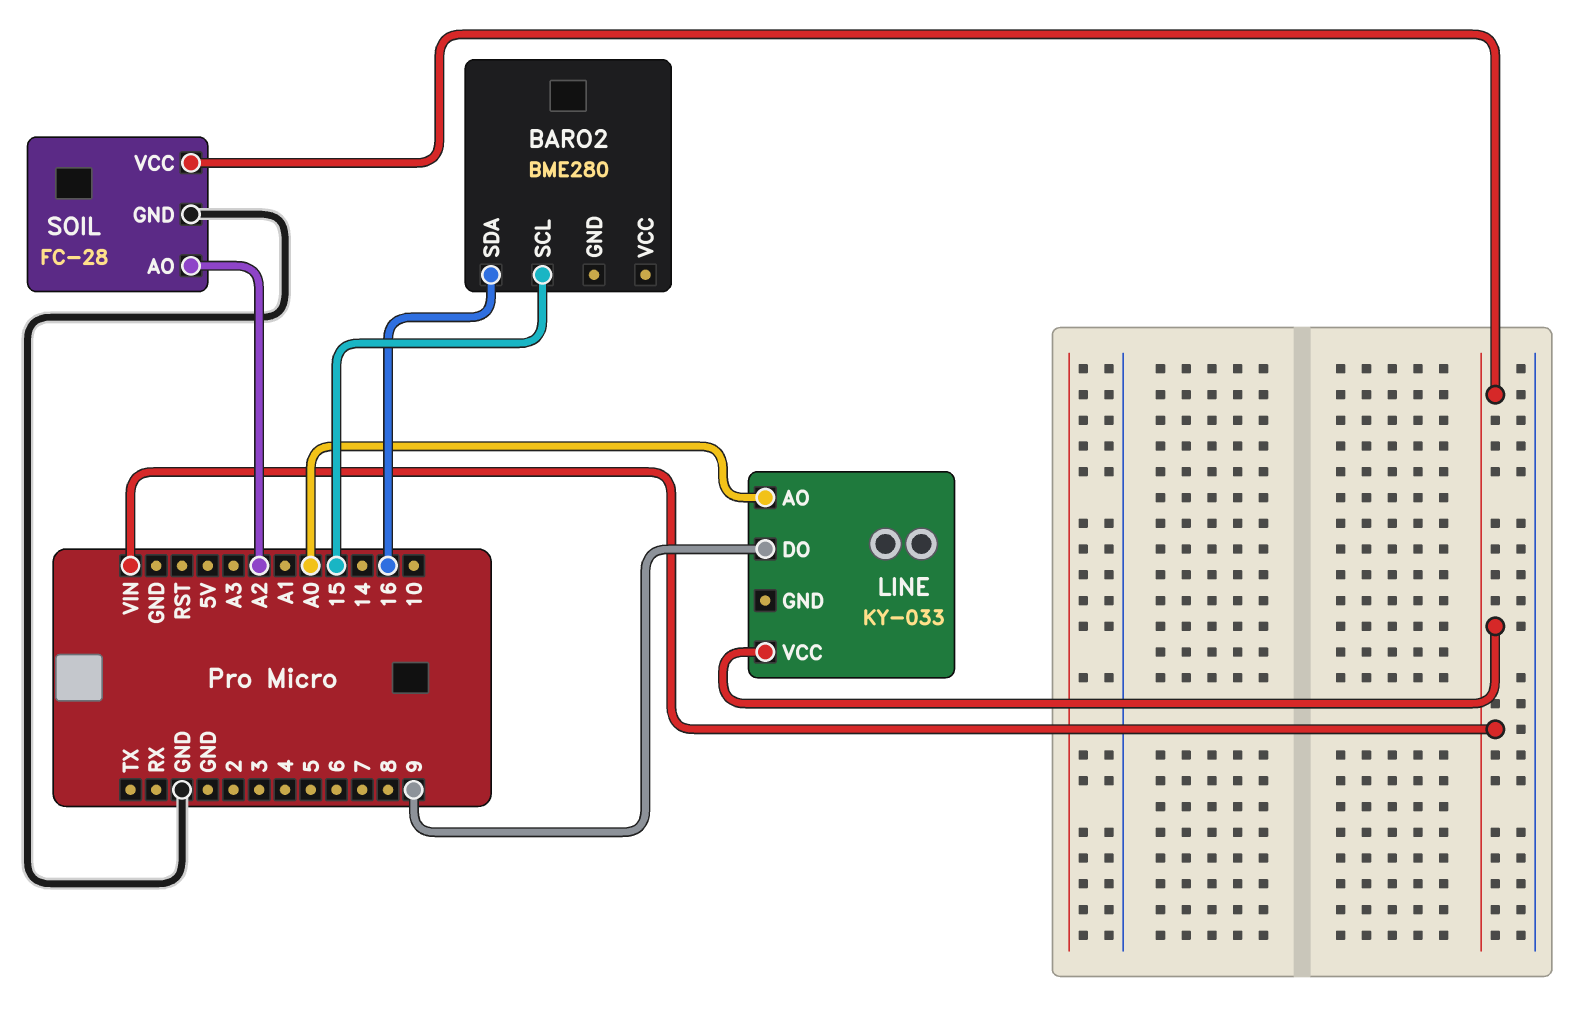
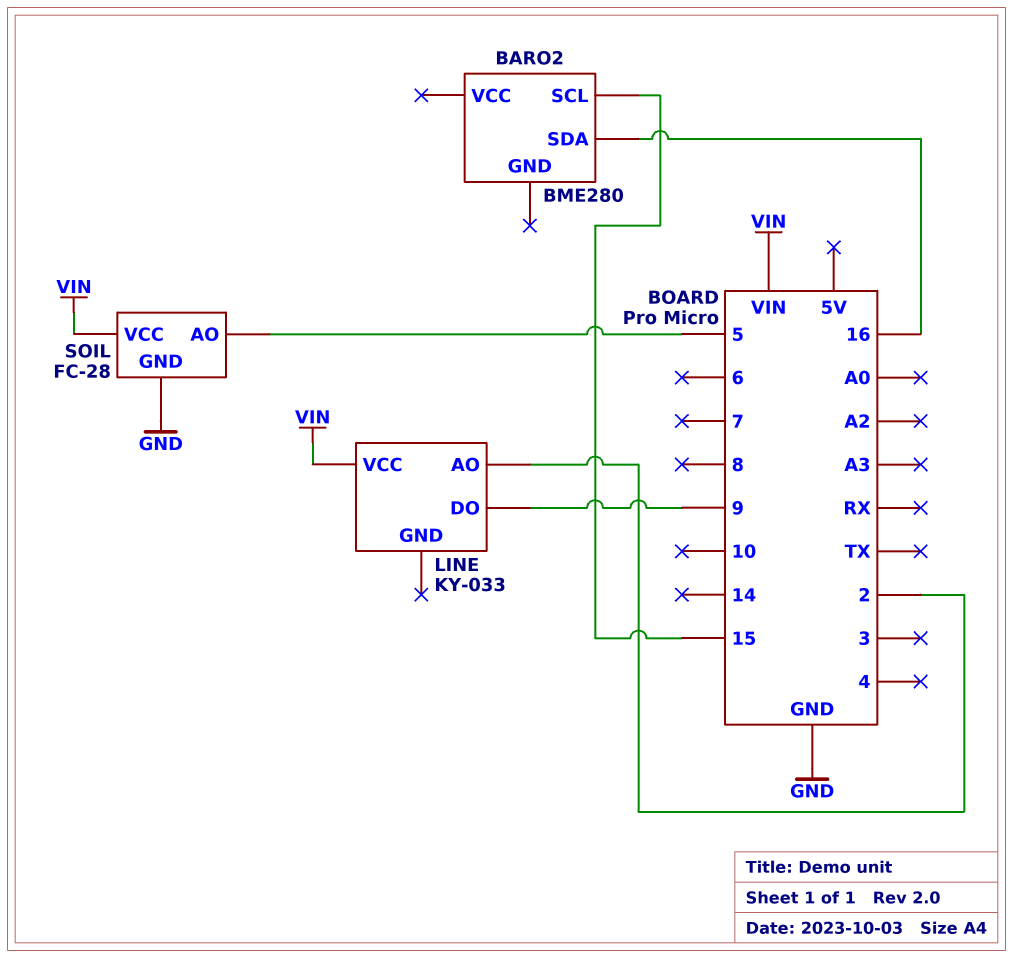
LINE pin AO: A0 -> 2
SOIL pin AO: A2 -> 5

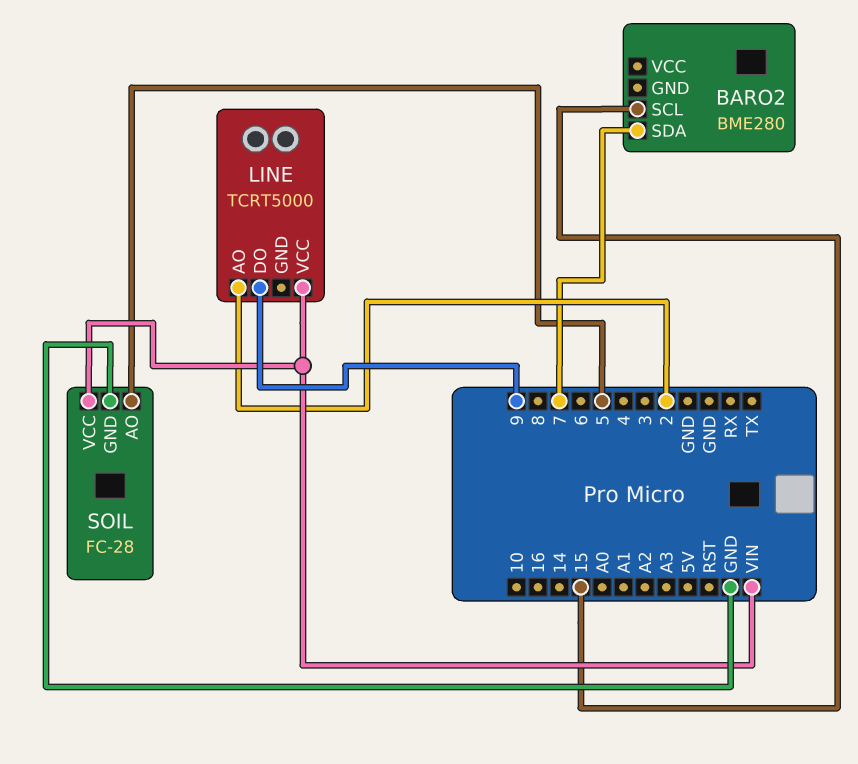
BARO2 pin SDA: 16 -> 7
LINE: KY-033 -> TCRT5000

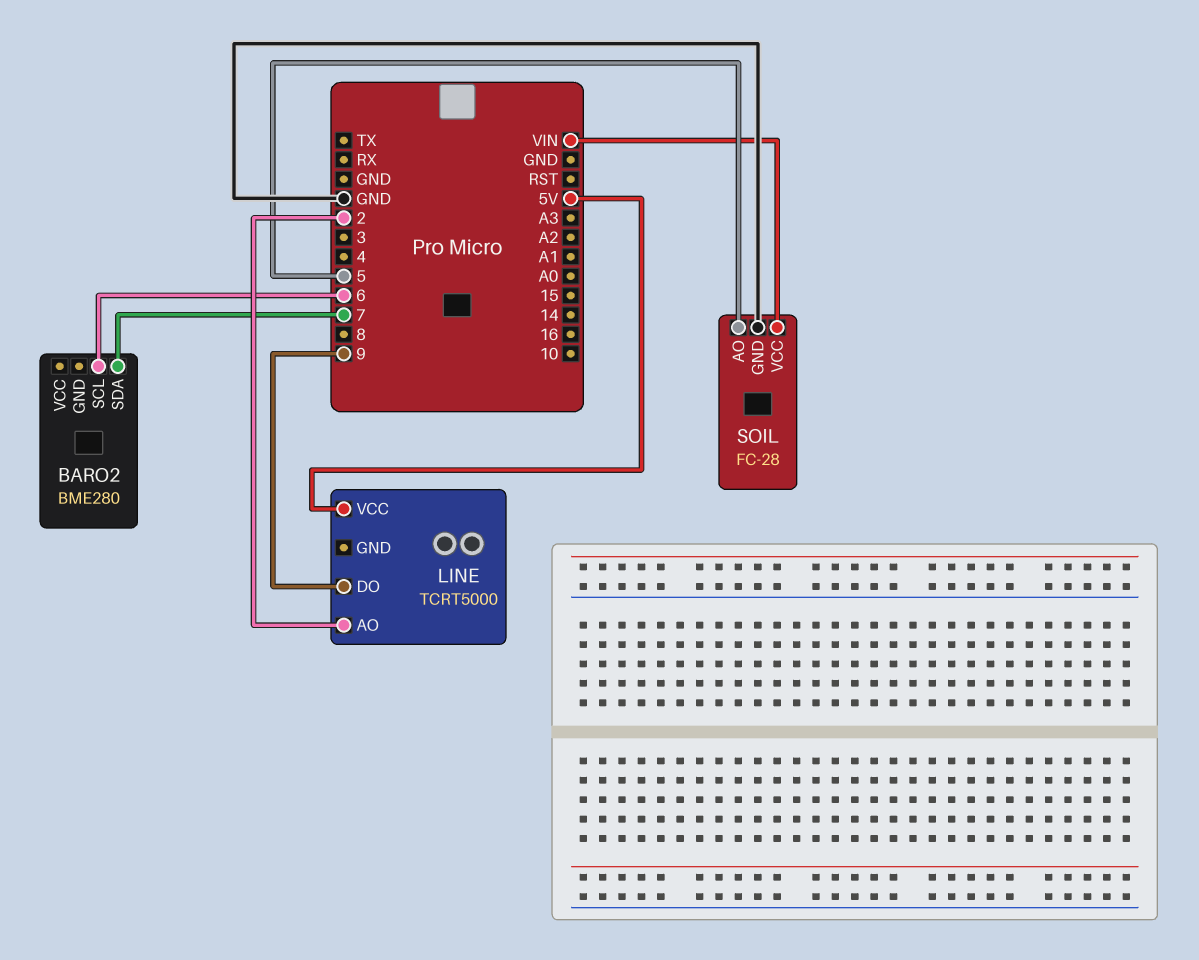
BARO2 pin SCL: 15 -> 6
LINE pin VCC: VIN -> 5V

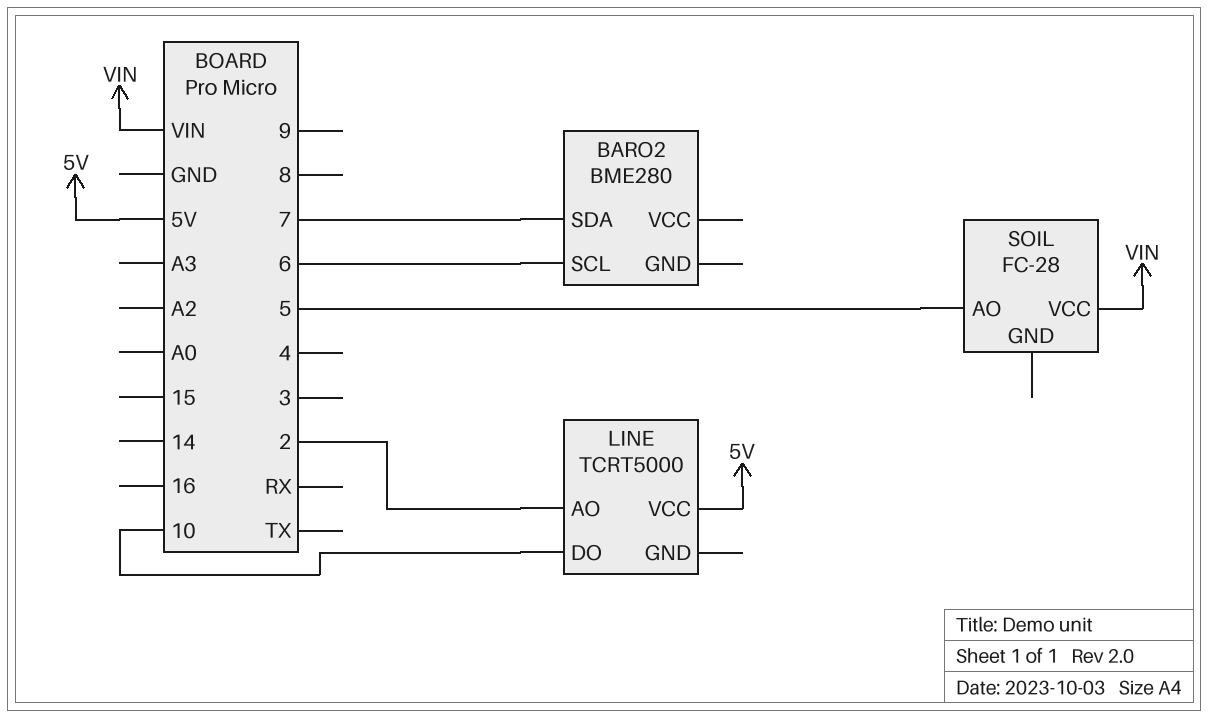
LINE pin DO: 9 -> 10
SOIL pin GND: GND -> none

